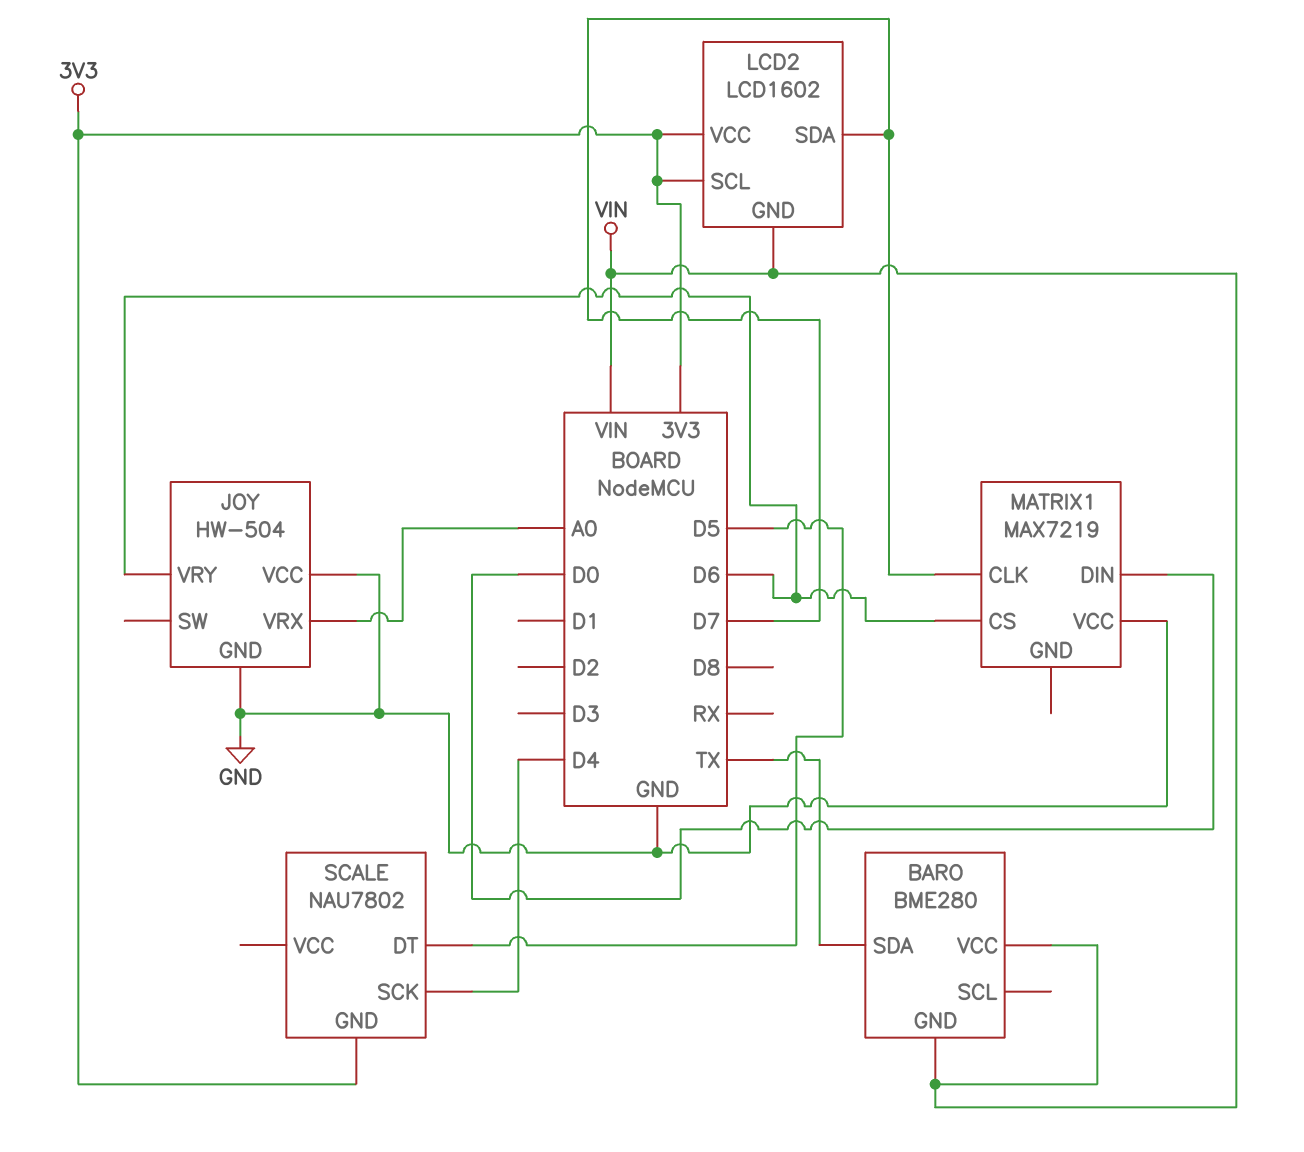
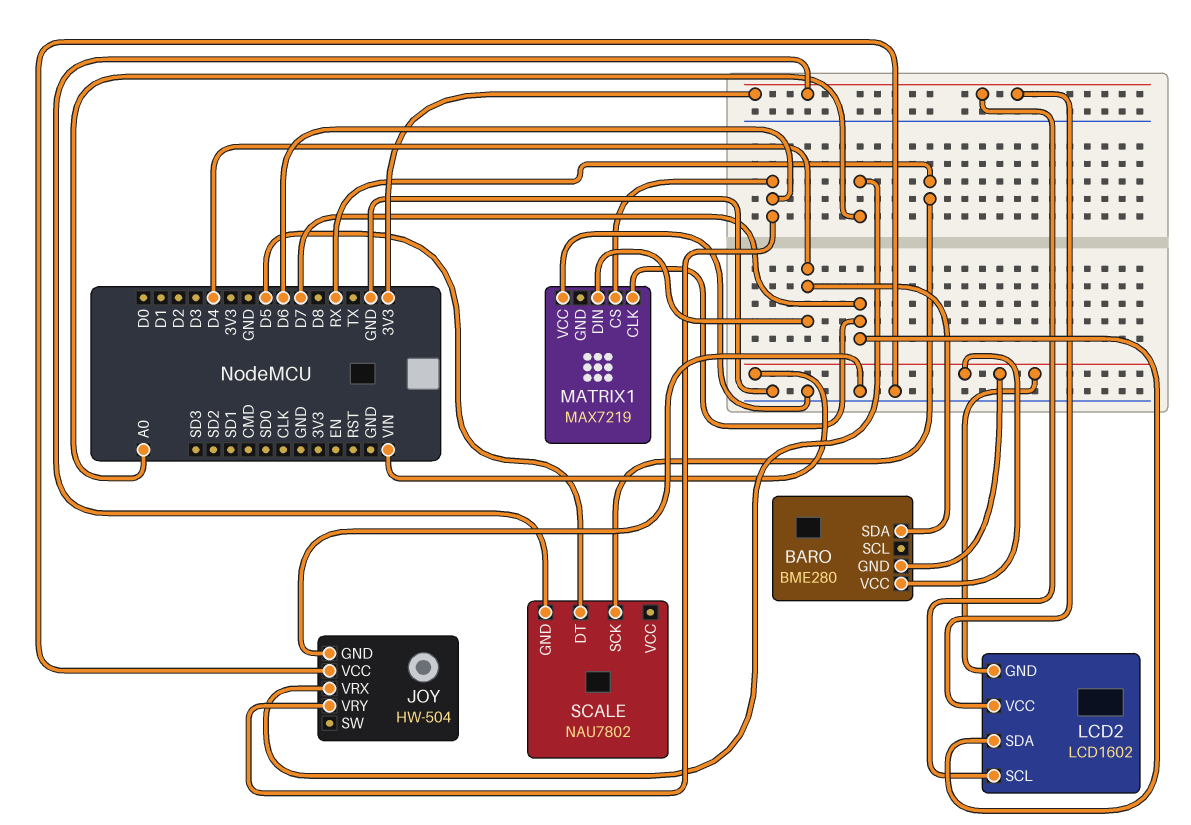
BARO pin SDA: TX -> D4
MATRIX1 pin DIN: D0 -> D4
SCALE pin SCK: D4 -> RX

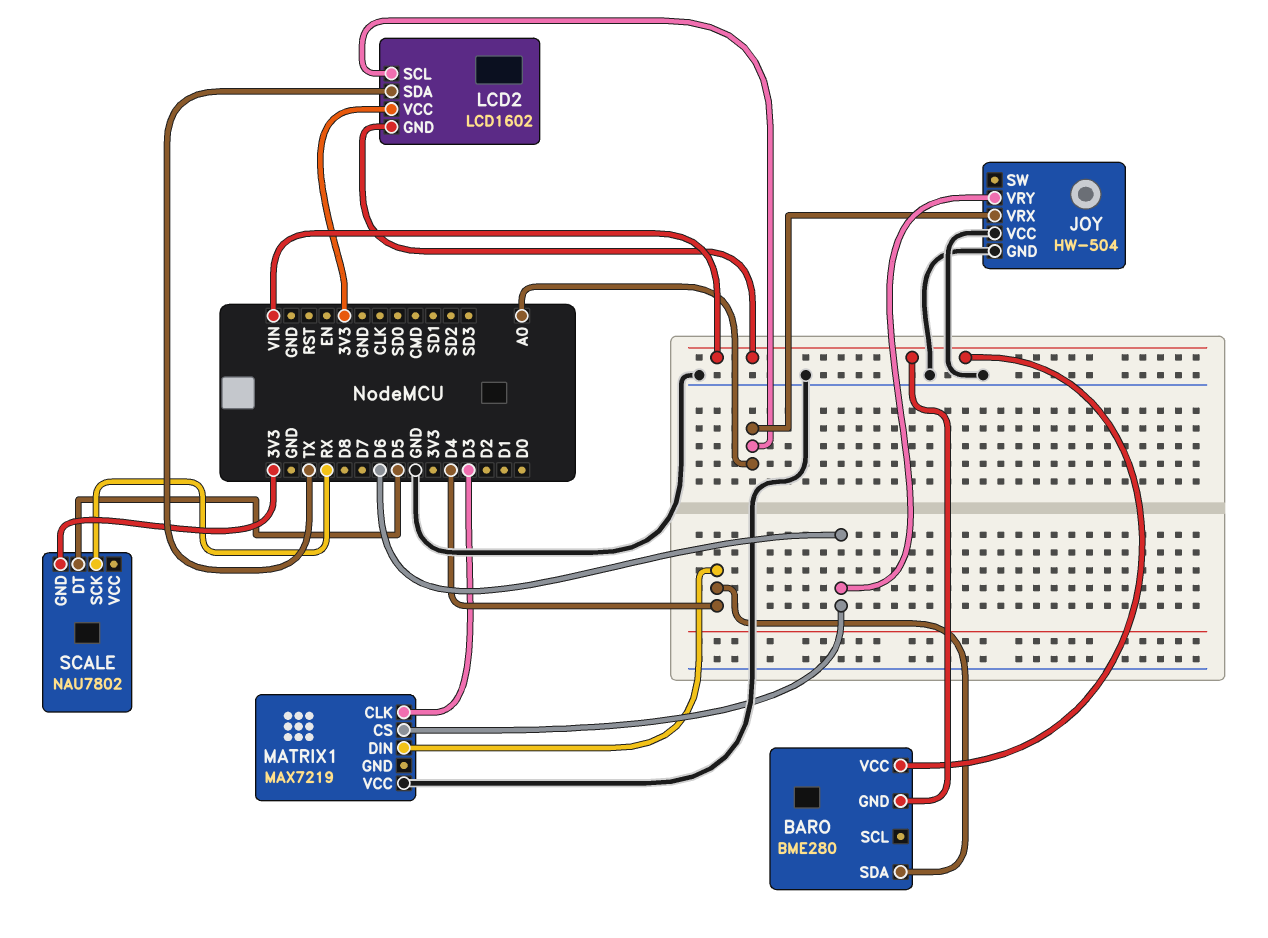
LCD2 pin SCL: 3V3 -> A0
LCD2 pin SDA: D7 -> TX
MATRIX1 pin CLK: D7 -> D3

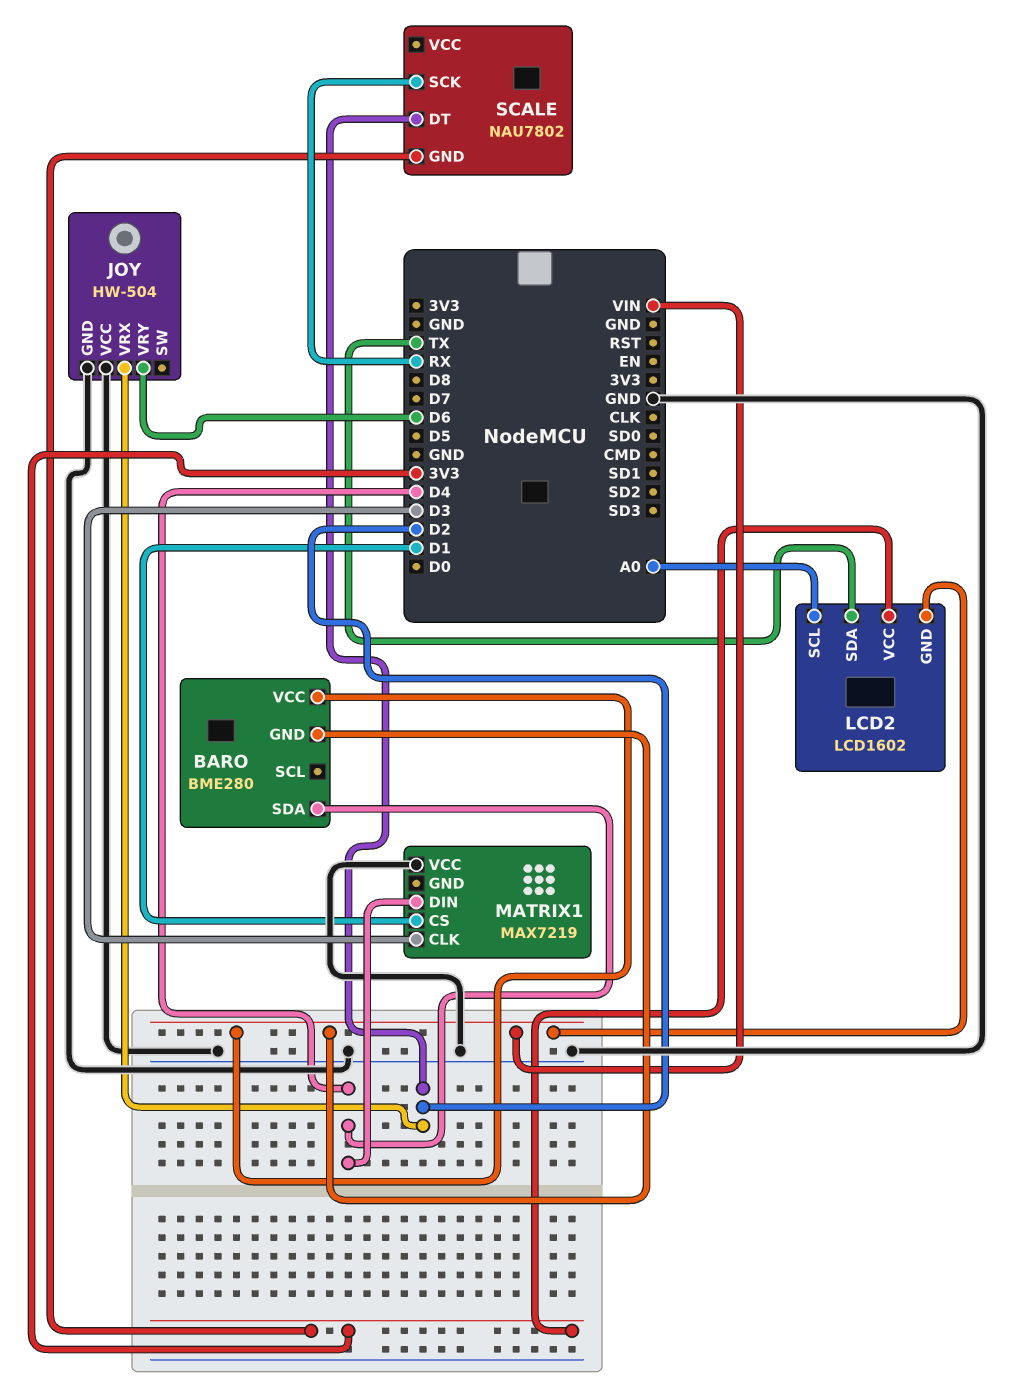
JOY pin VRX: A0 -> D2
MATRIX1 pin CS: D6 -> D1
SCALE pin DT: D5 -> D2

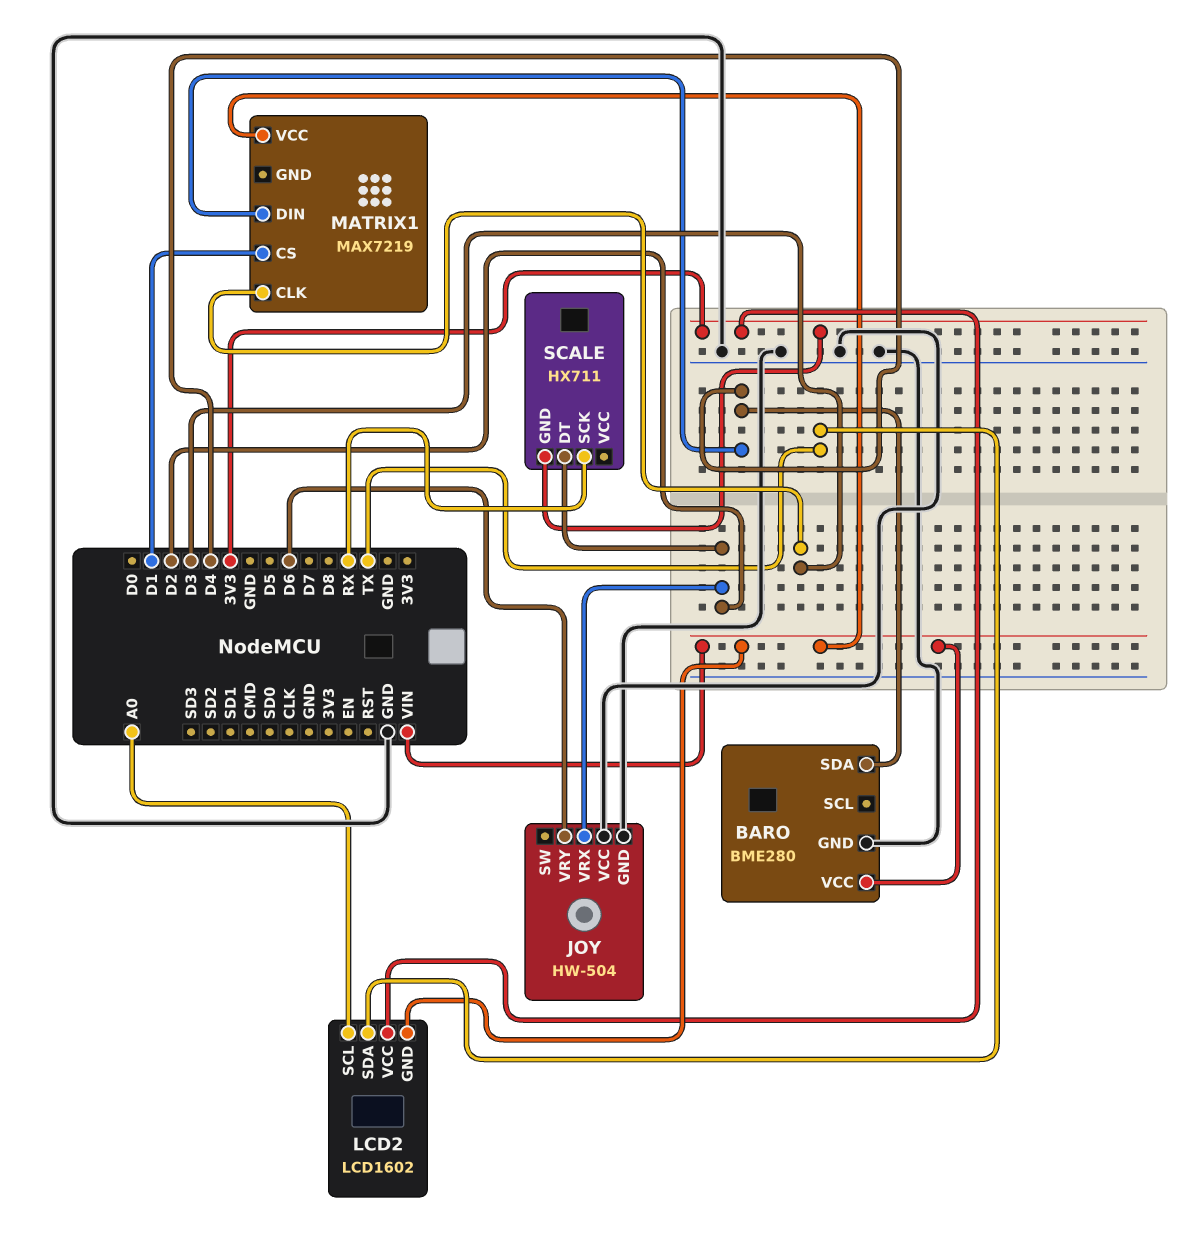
BARO pin GND: VIN -> GND
MATRIX1 pin VCC: GND -> VIN
SCALE: NAU7802 -> HX711

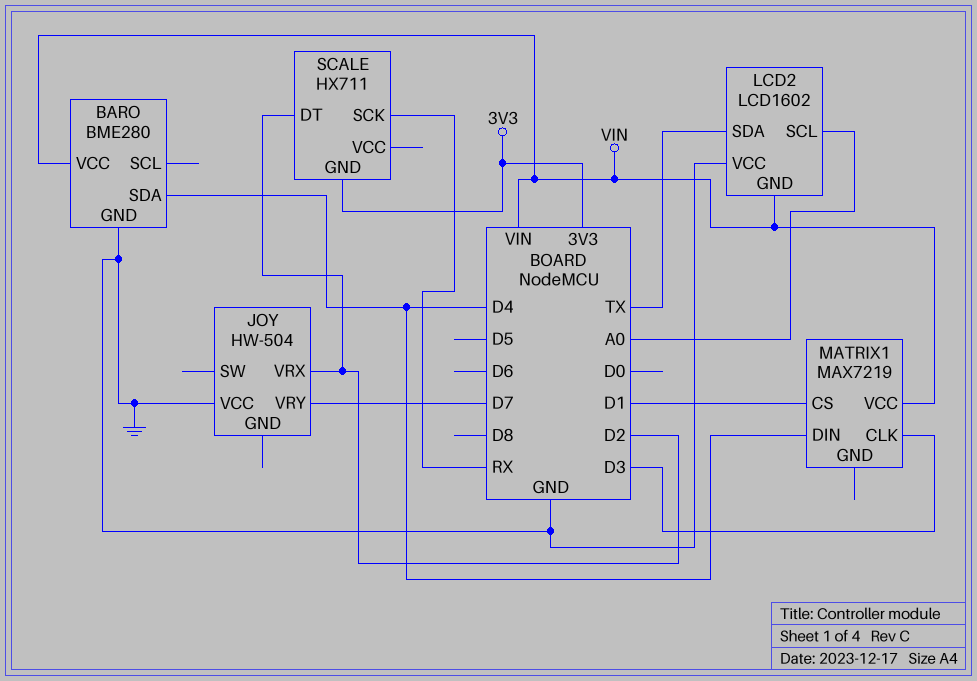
JOY pin GND: GND -> none
JOY pin VRY: D6 -> D7
LCD2 pin VCC: 3V3 -> GND

